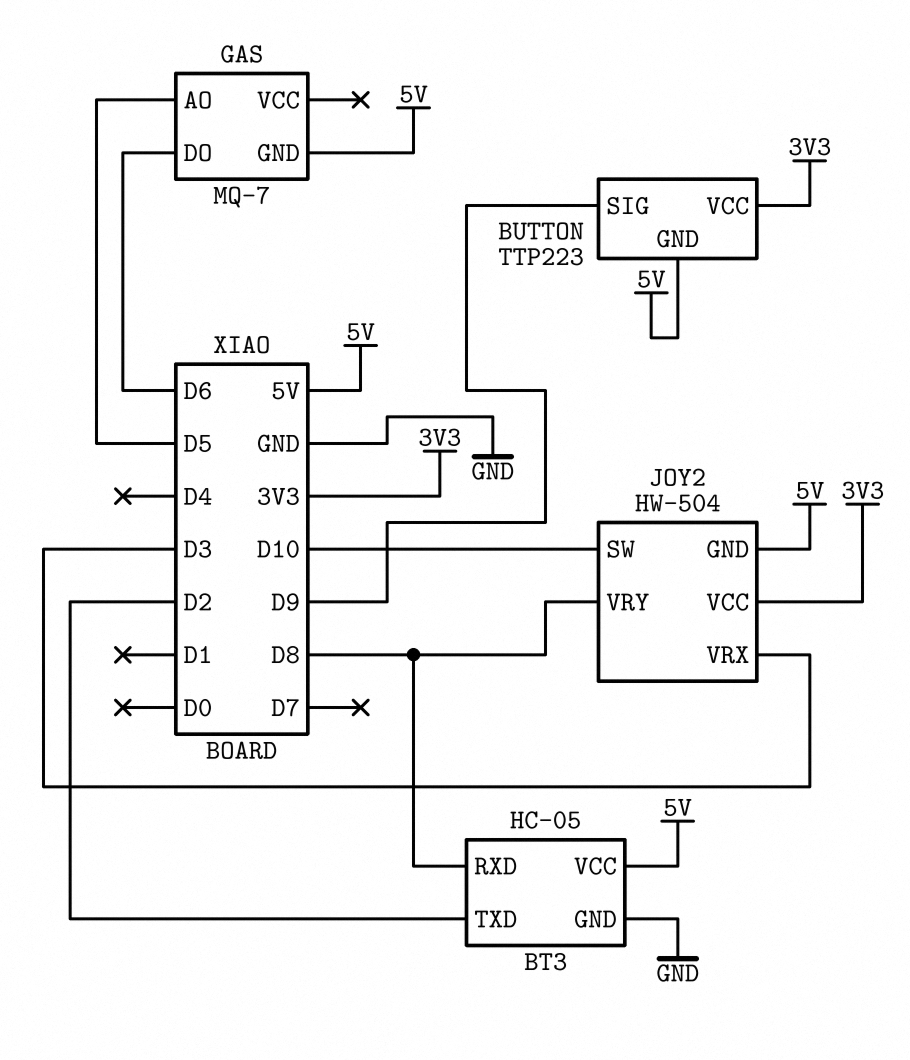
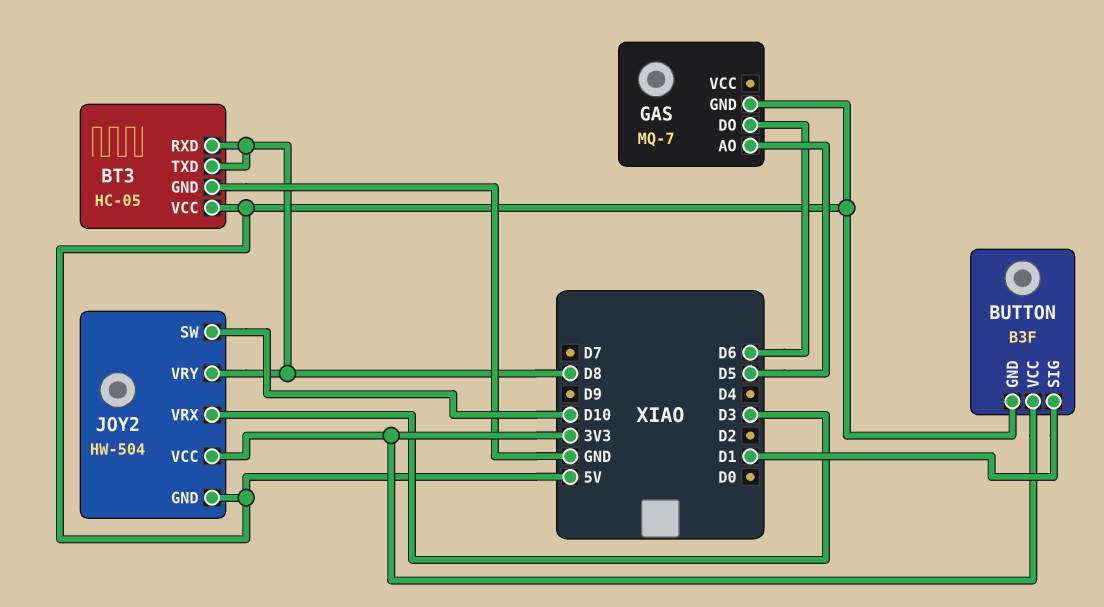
BT3 pin TXD: D2 -> D8
BUTTON: TTP223 -> B3F
BUTTON pin SIG: D9 -> D1

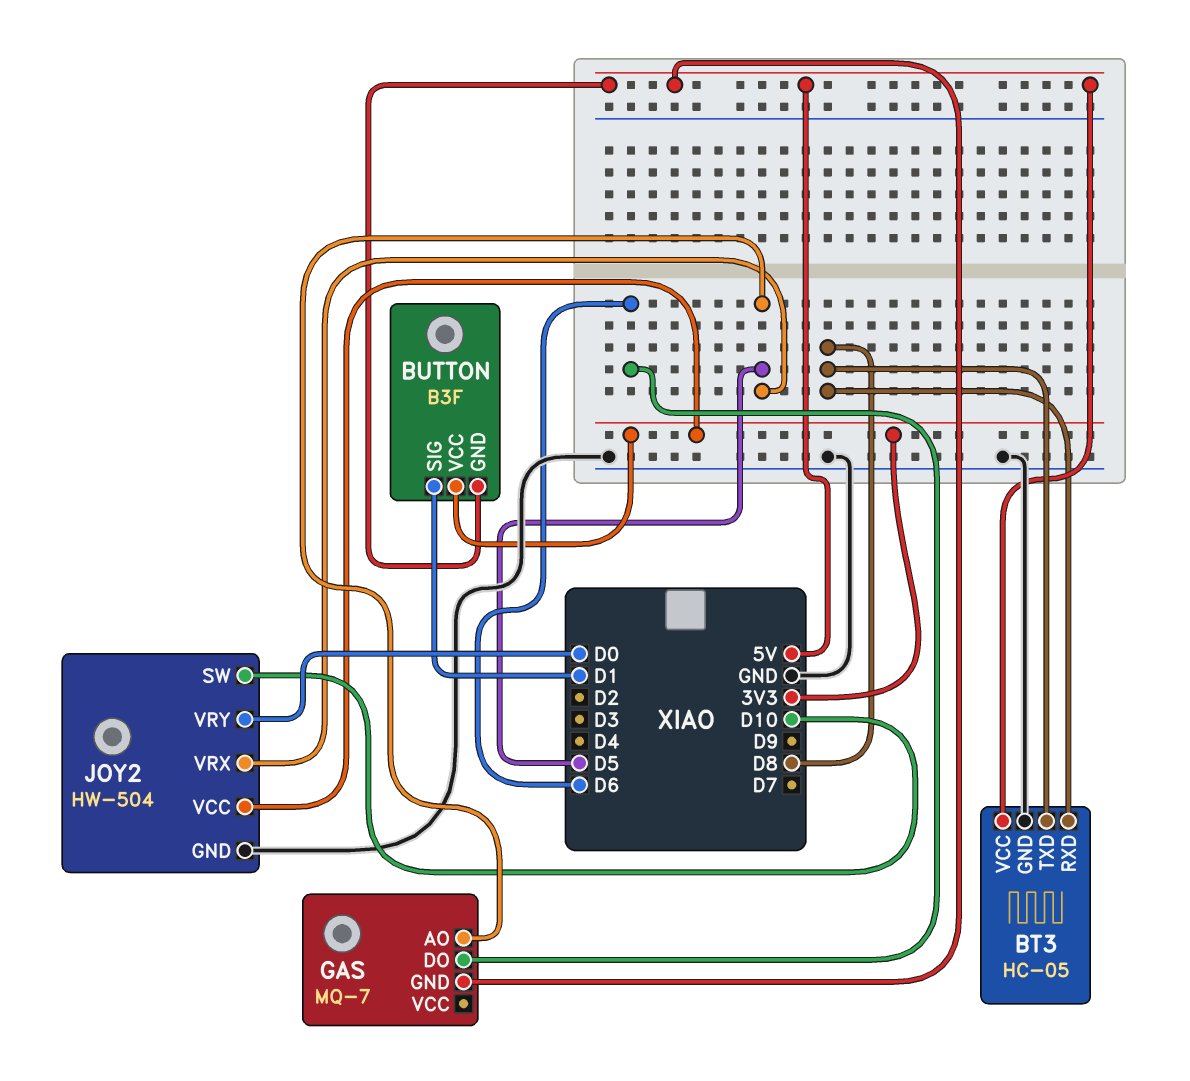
JOY2 pin GND: 5V -> GND
JOY2 pin VRX: D3 -> D5
JOY2 pin VRY: D8 -> D0

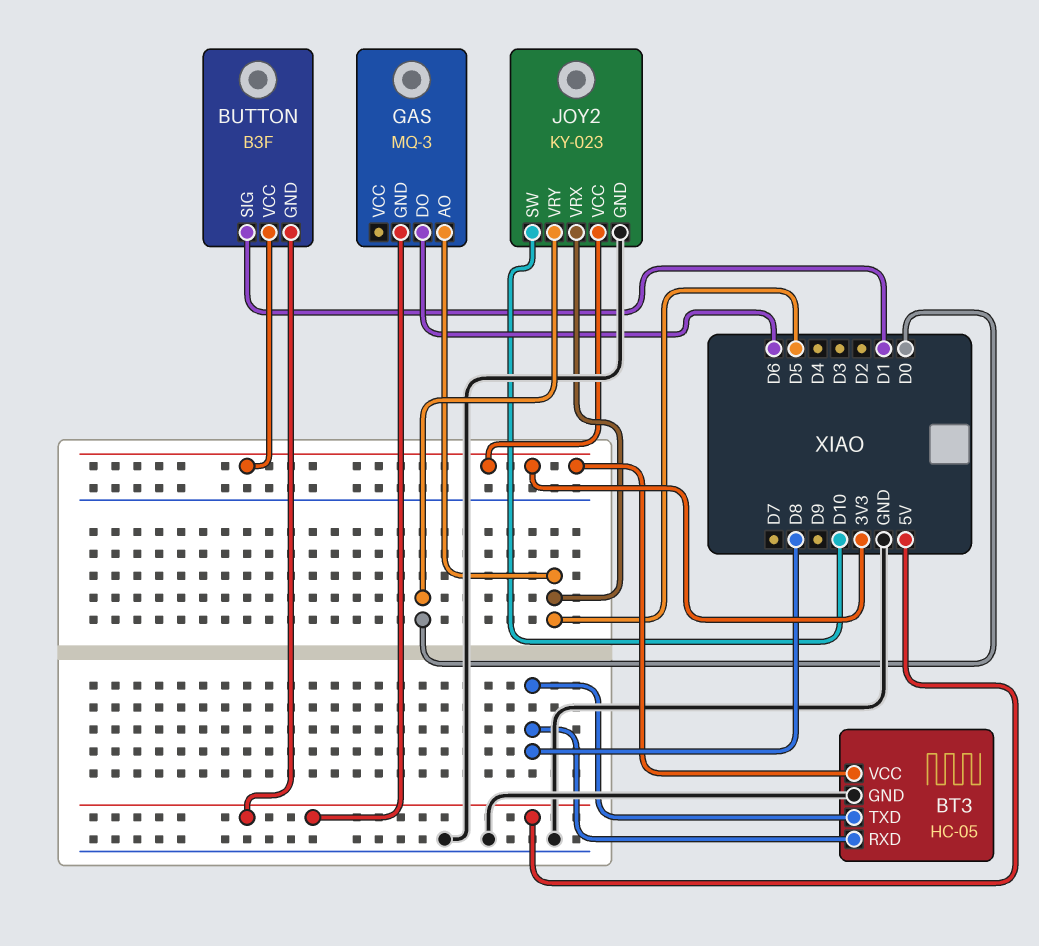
BT3 pin VCC: 5V -> 3V3
GAS: MQ-7 -> MQ-3
JOY2: HW-504 -> KY-023

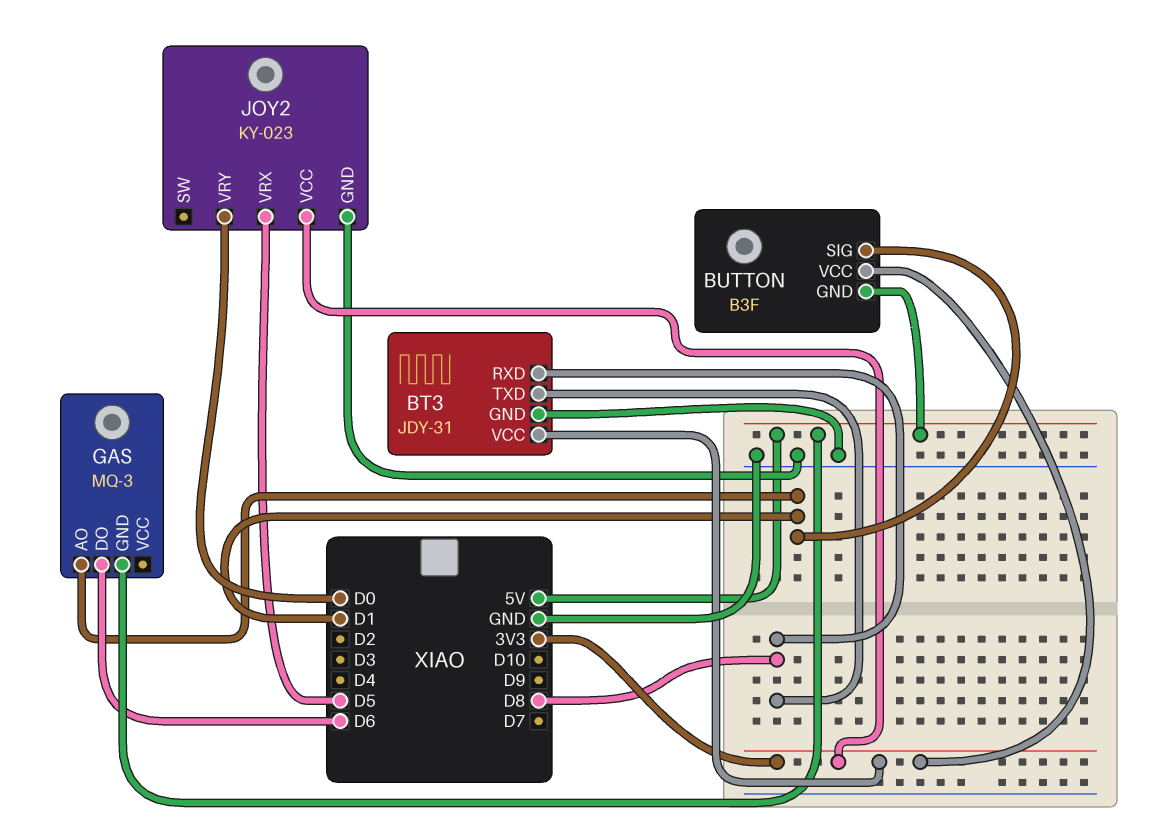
BT3: HC-05 -> JDY-31
GAS pin AO: D5 -> D1
JOY2 pin SW: D10 -> none

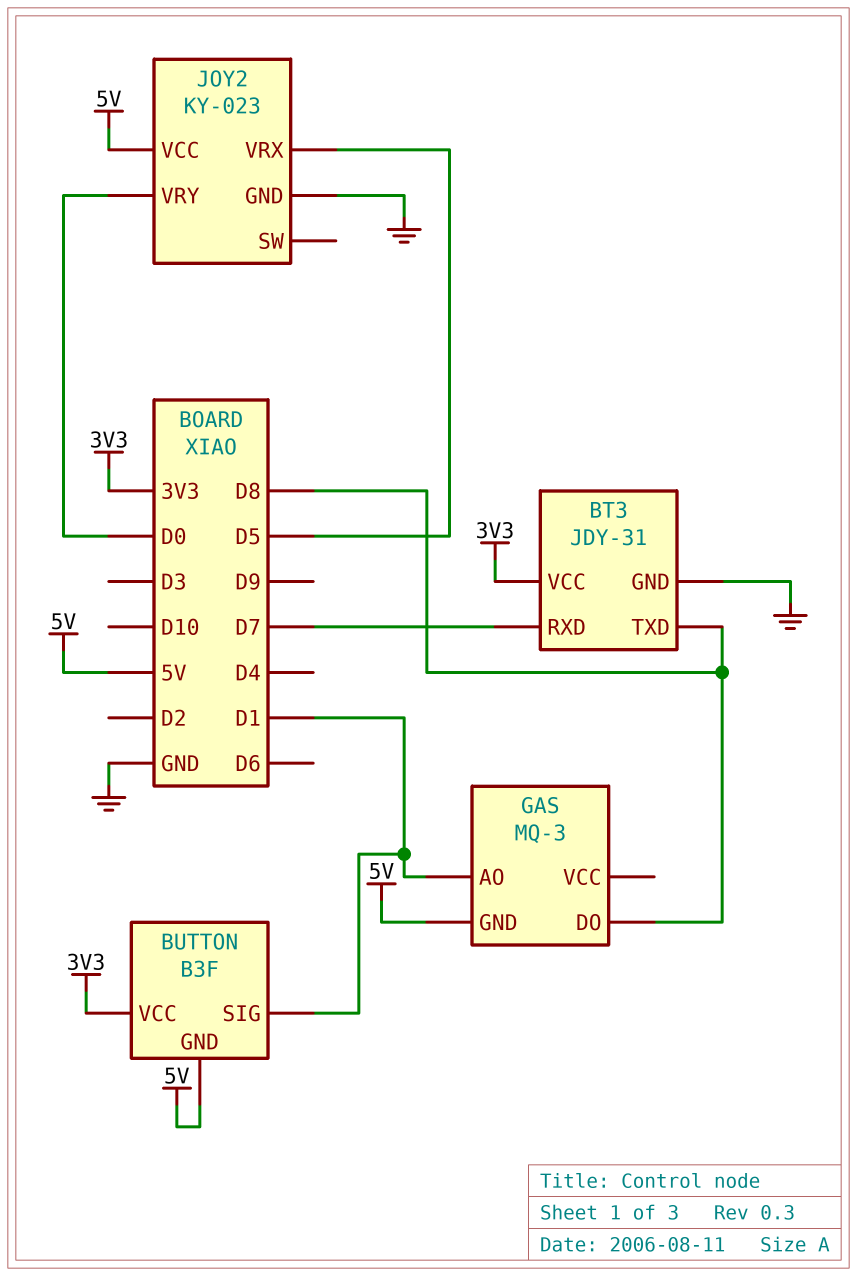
BT3 pin RXD: D8 -> D7
GAS pin DO: D6 -> D8
JOY2 pin VCC: 3V3 -> 5V

